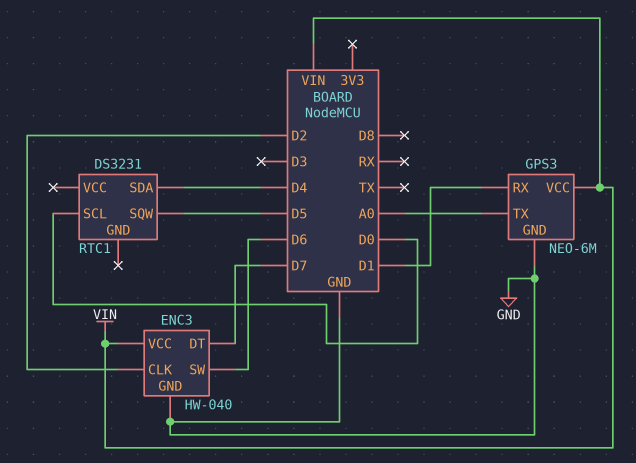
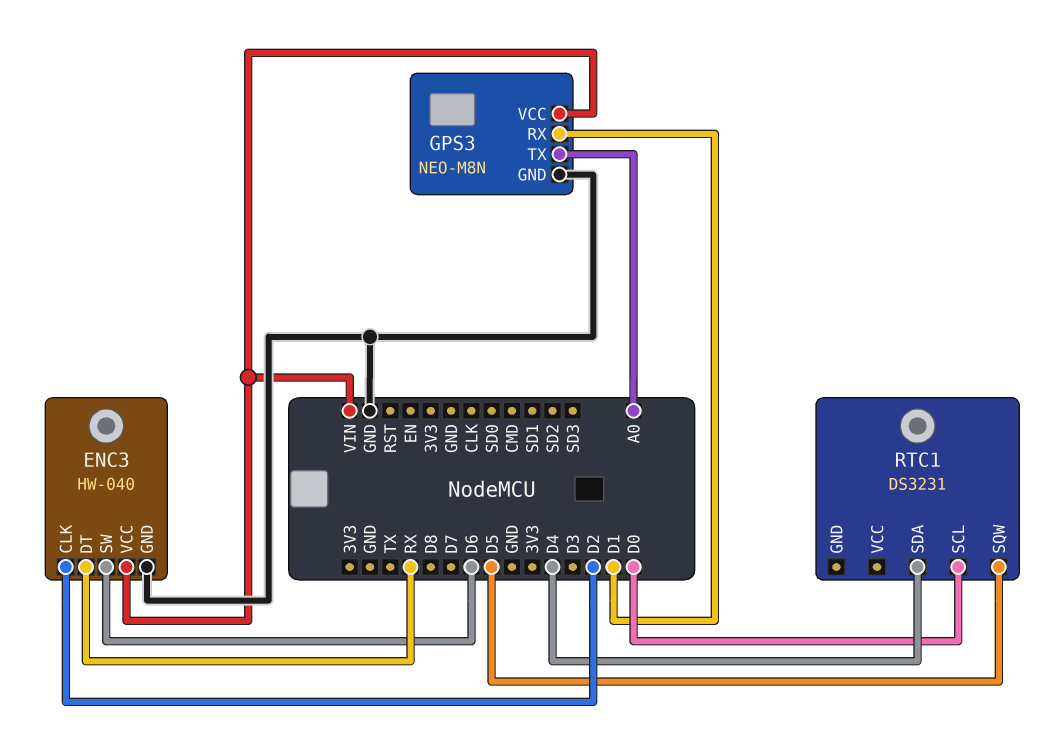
ENC3 pin DT: D7 -> RX
GPS3: NEO-6M -> NEO-M8N

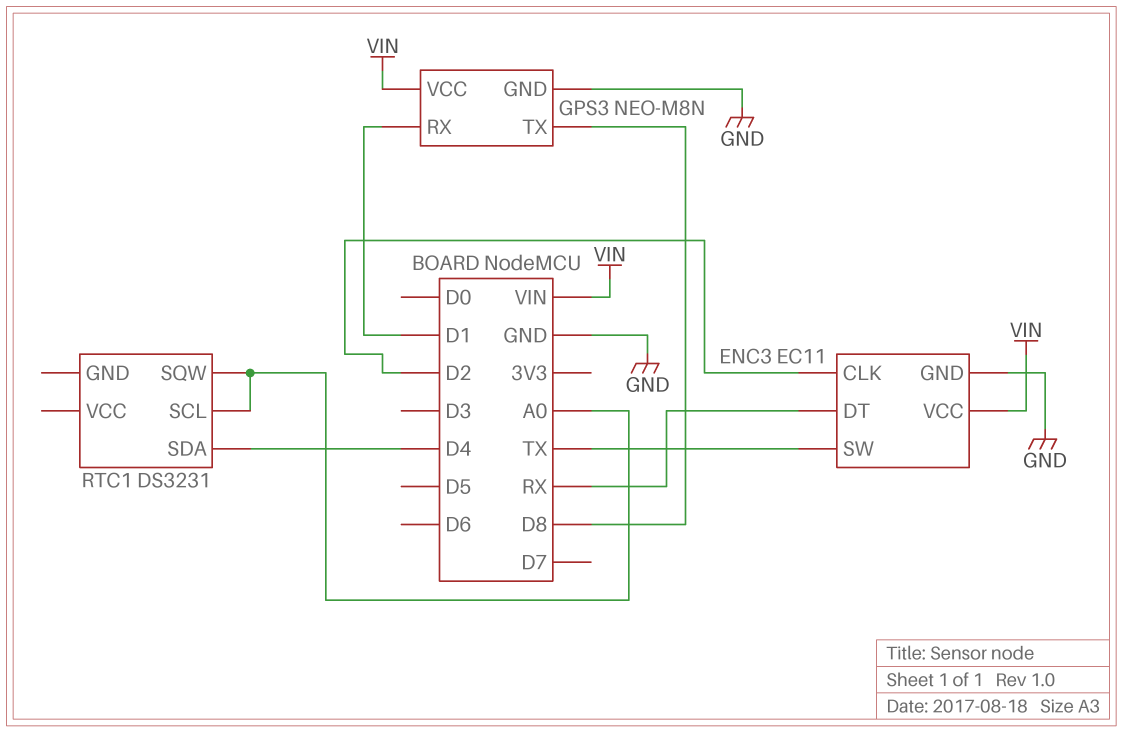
ENC3: HW-040 -> EC11
ENC3 pin SW: D6 -> TX
GPS3 pin TX: A0 -> D8
RTC1 pin SCL: D0 -> A0
RTC1 pin SQW: D5 -> A0

